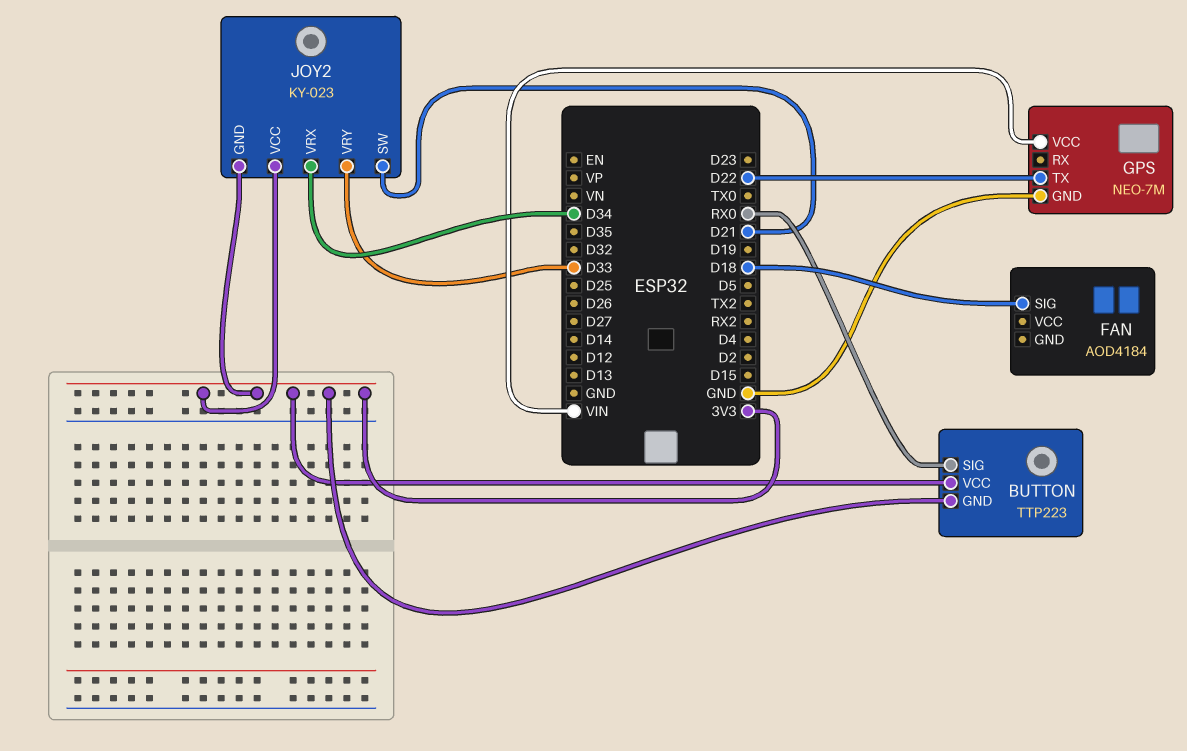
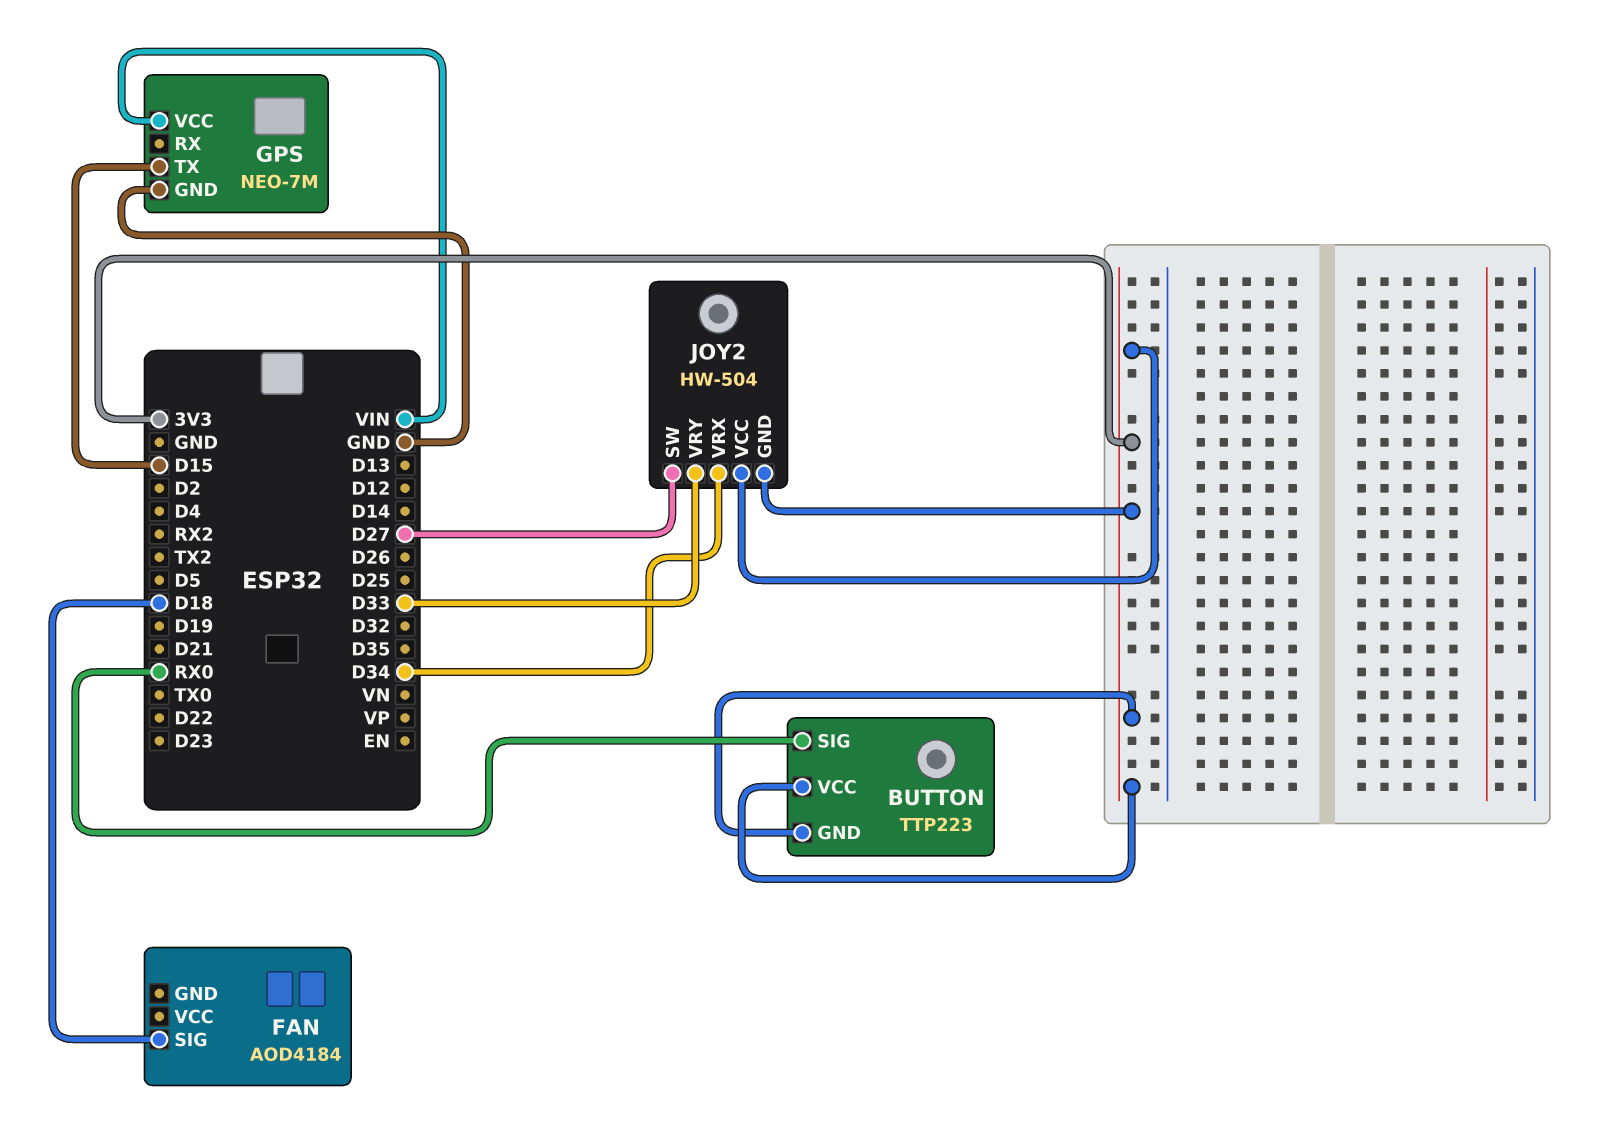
GPS pin TX: D22 -> D15
JOY2: KY-023 -> HW-504
JOY2 pin SW: D21 -> D27

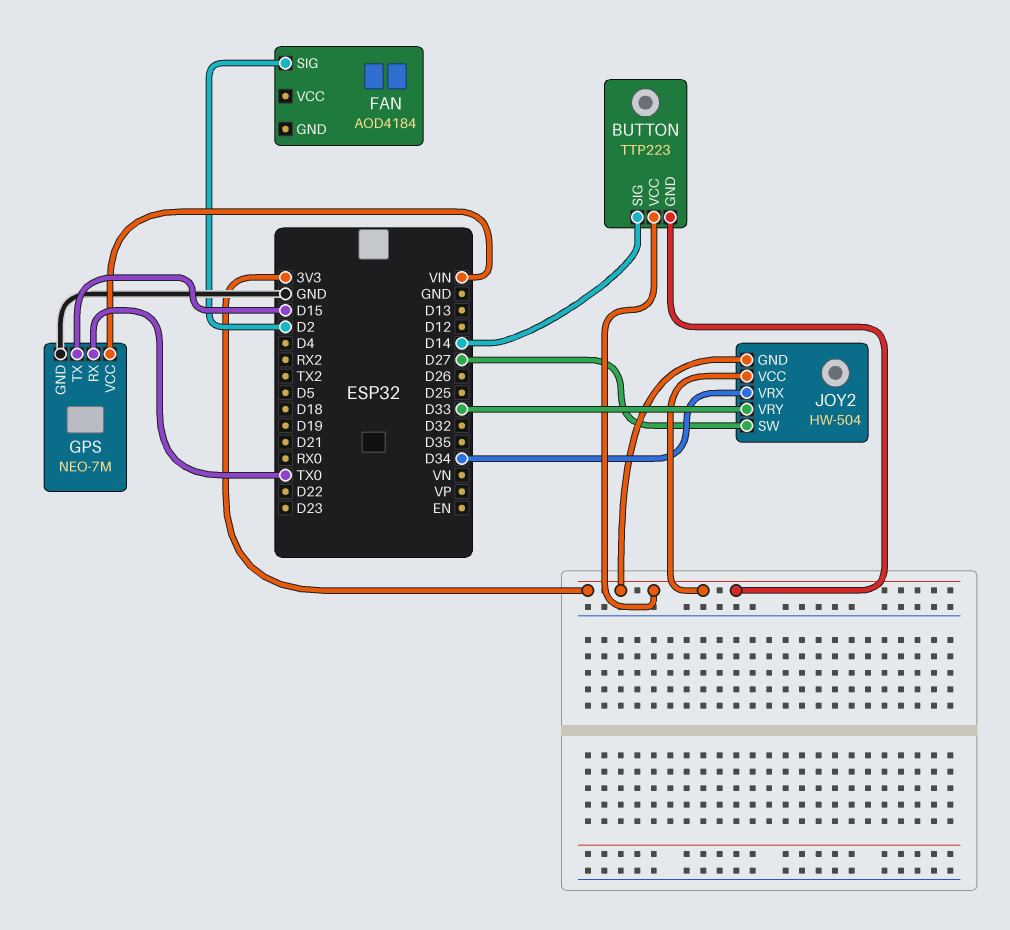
BUTTON pin SIG: RX0 -> D14
FAN pin SIG: D18 -> D2
GPS pin RX: none -> TX0

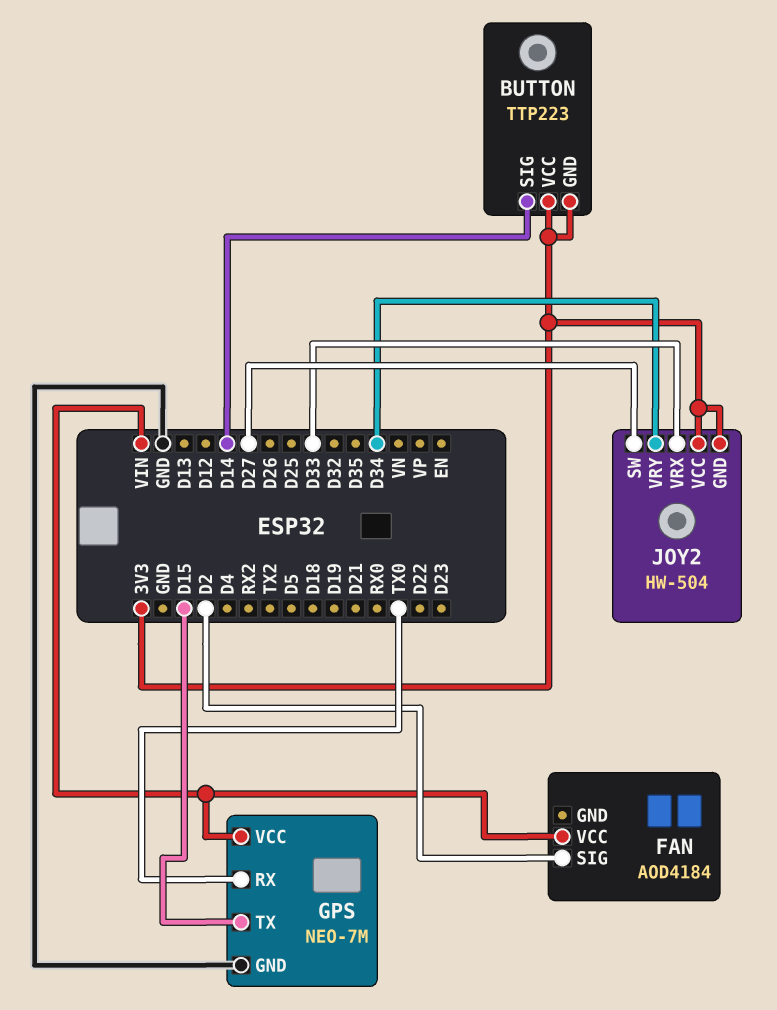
FAN pin VCC: none -> VIN
JOY2 pin VRX: D34 -> D33
JOY2 pin VRY: D33 -> D34

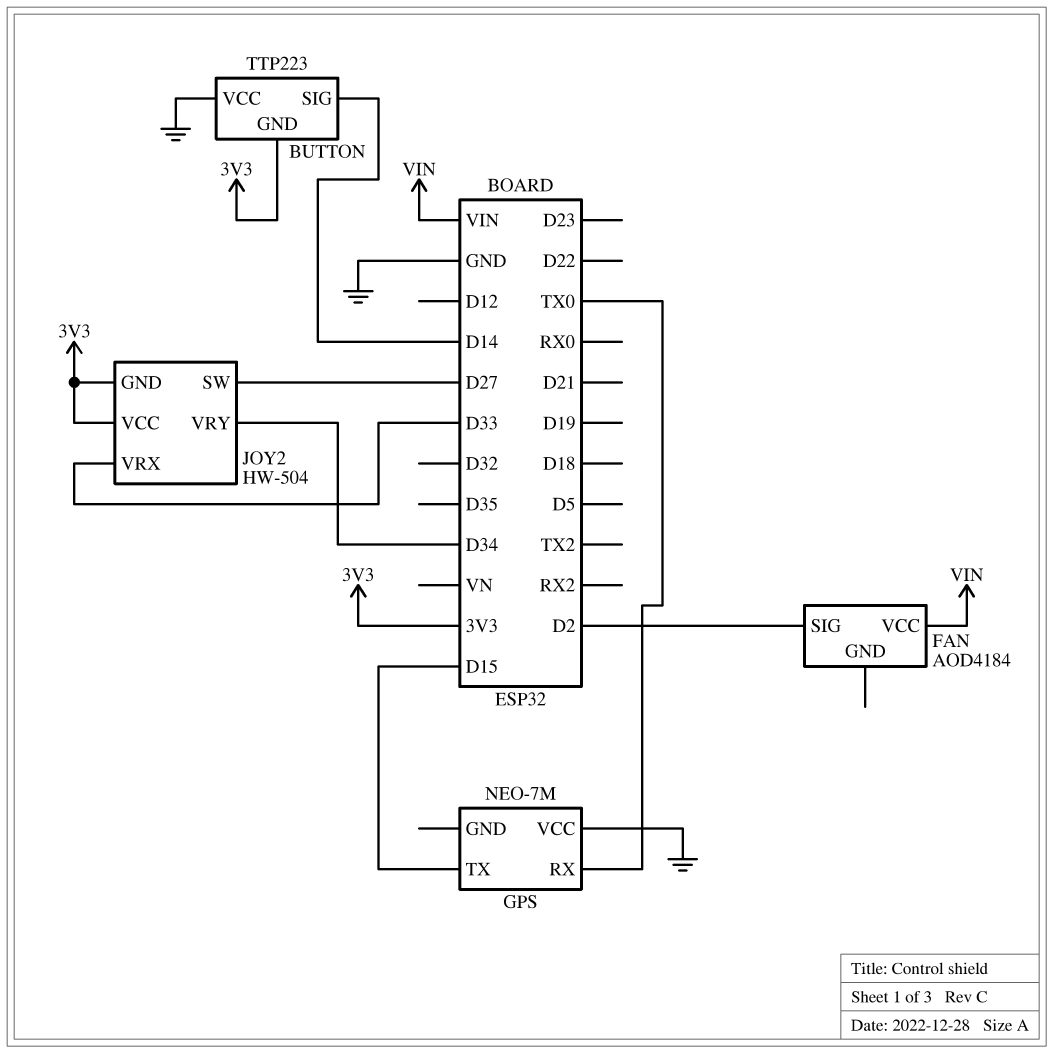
BUTTON pin VCC: 3V3 -> GND
GPS pin GND: GND -> none
GPS pin VCC: VIN -> GND

